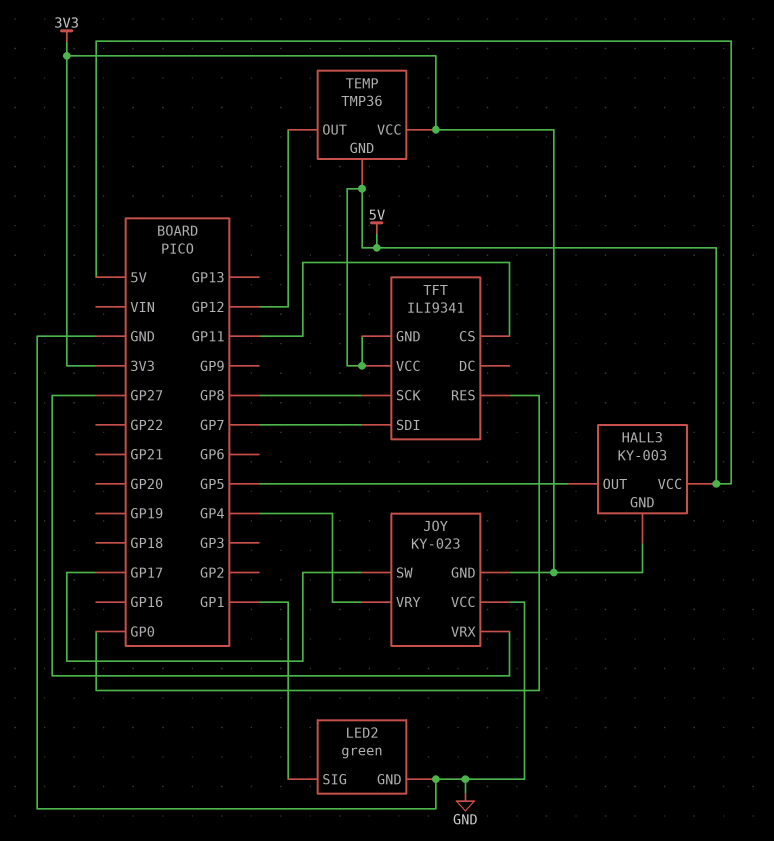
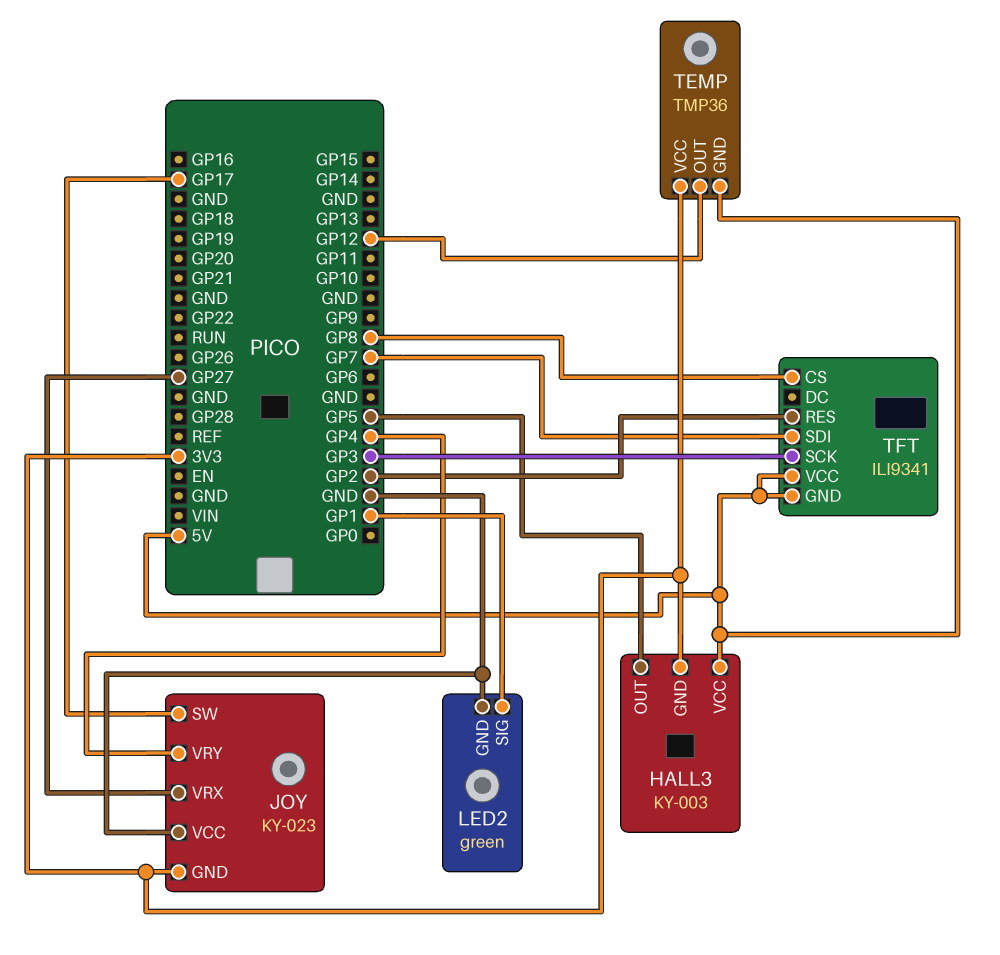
TFT pin CS: GP11 -> GP8
TFT pin RES: GP0 -> GP2
TFT pin SCK: GP8 -> GP3

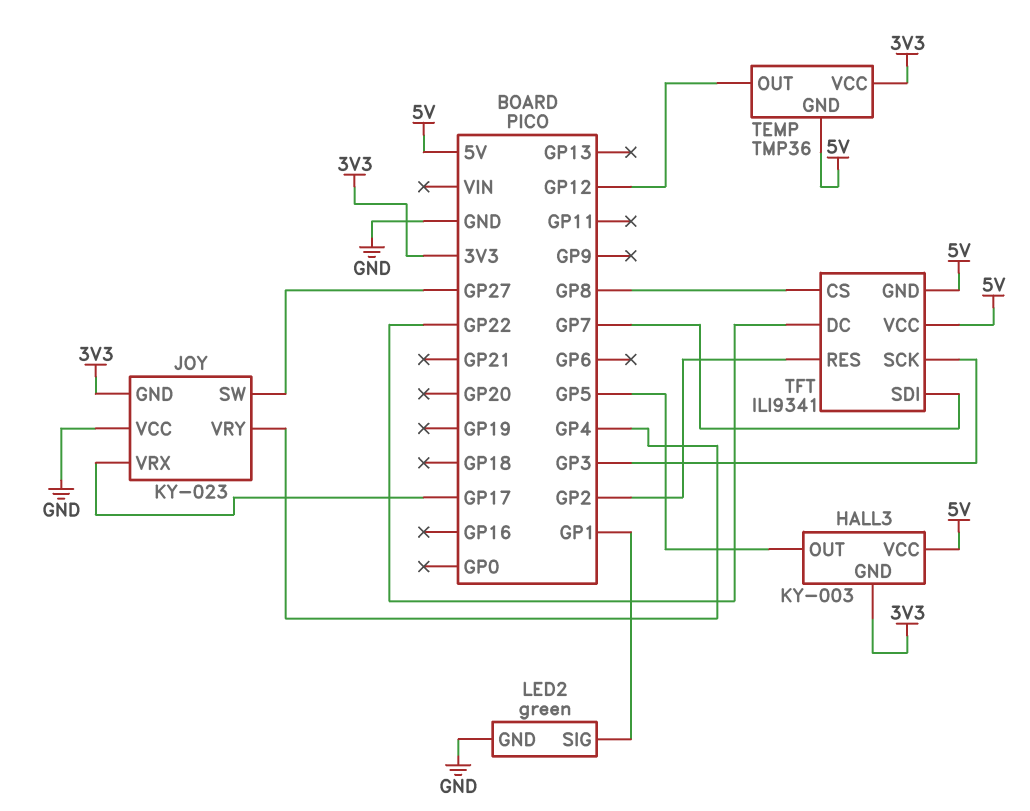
JOY pin SW: GP17 -> GP27
JOY pin VRX: GP27 -> GP17
TFT pin DC: none -> GP22

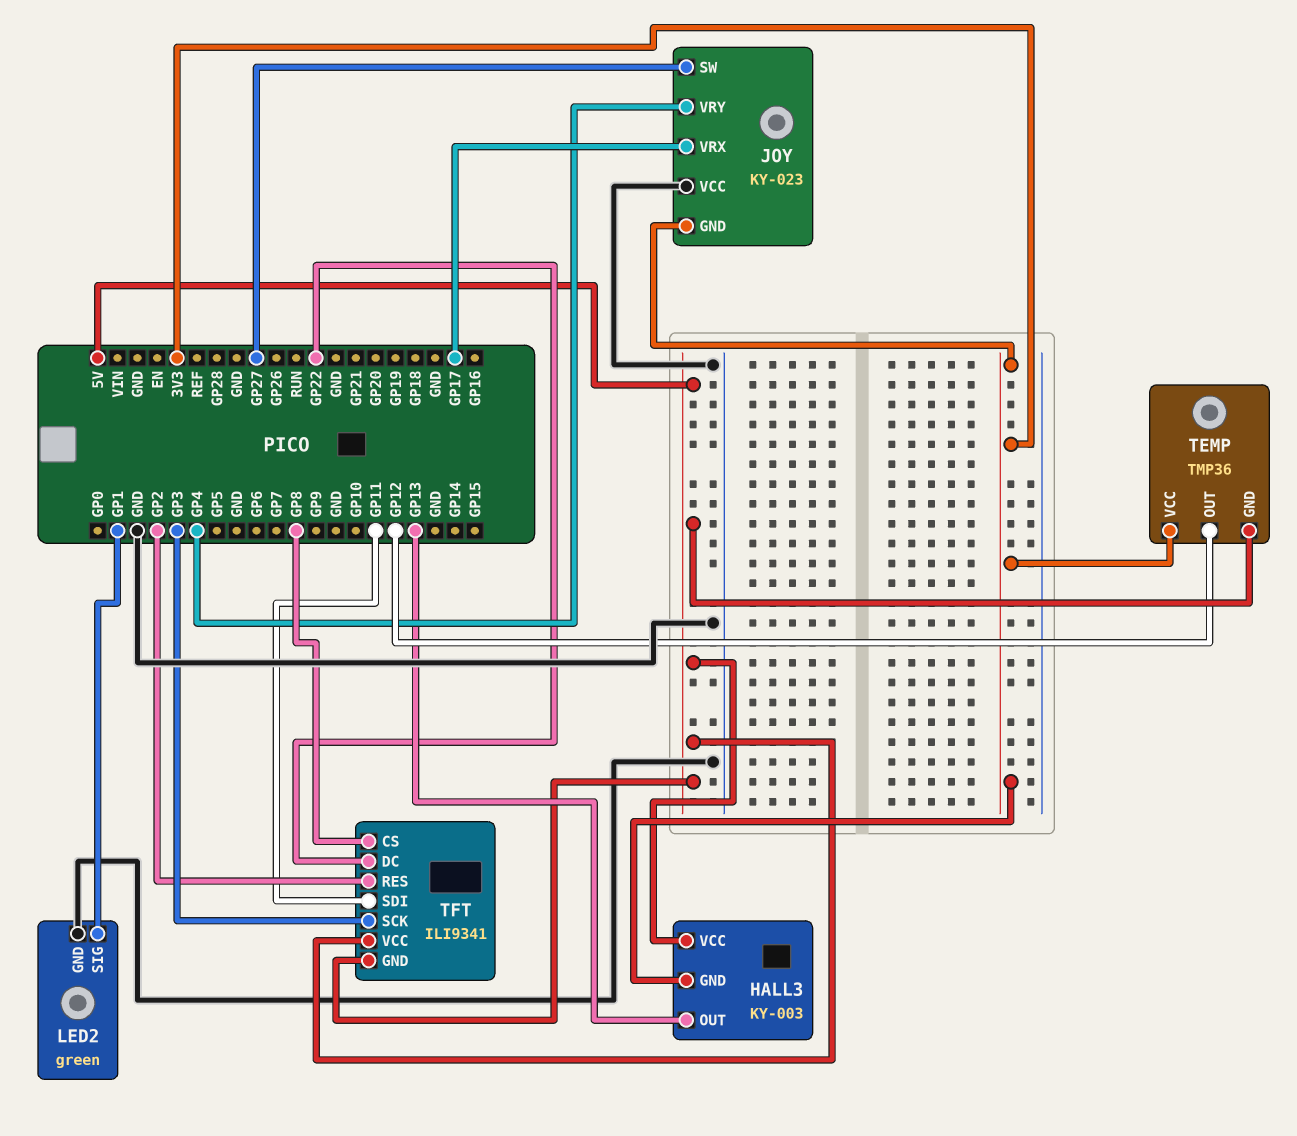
HALL3 pin OUT: GP5 -> GP13
TFT pin SDI: GP7 -> GP11

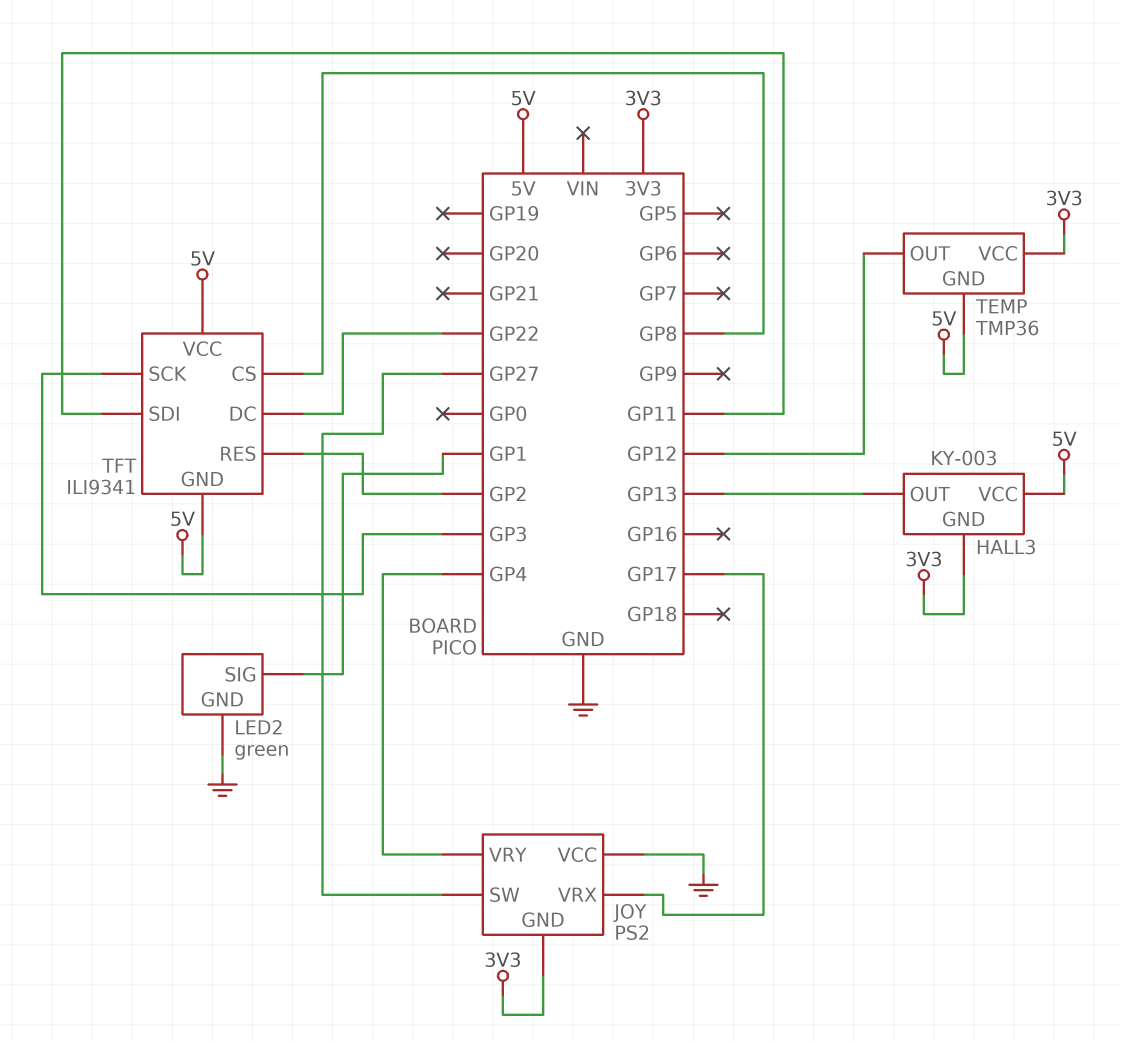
JOY: KY-023 -> PS2

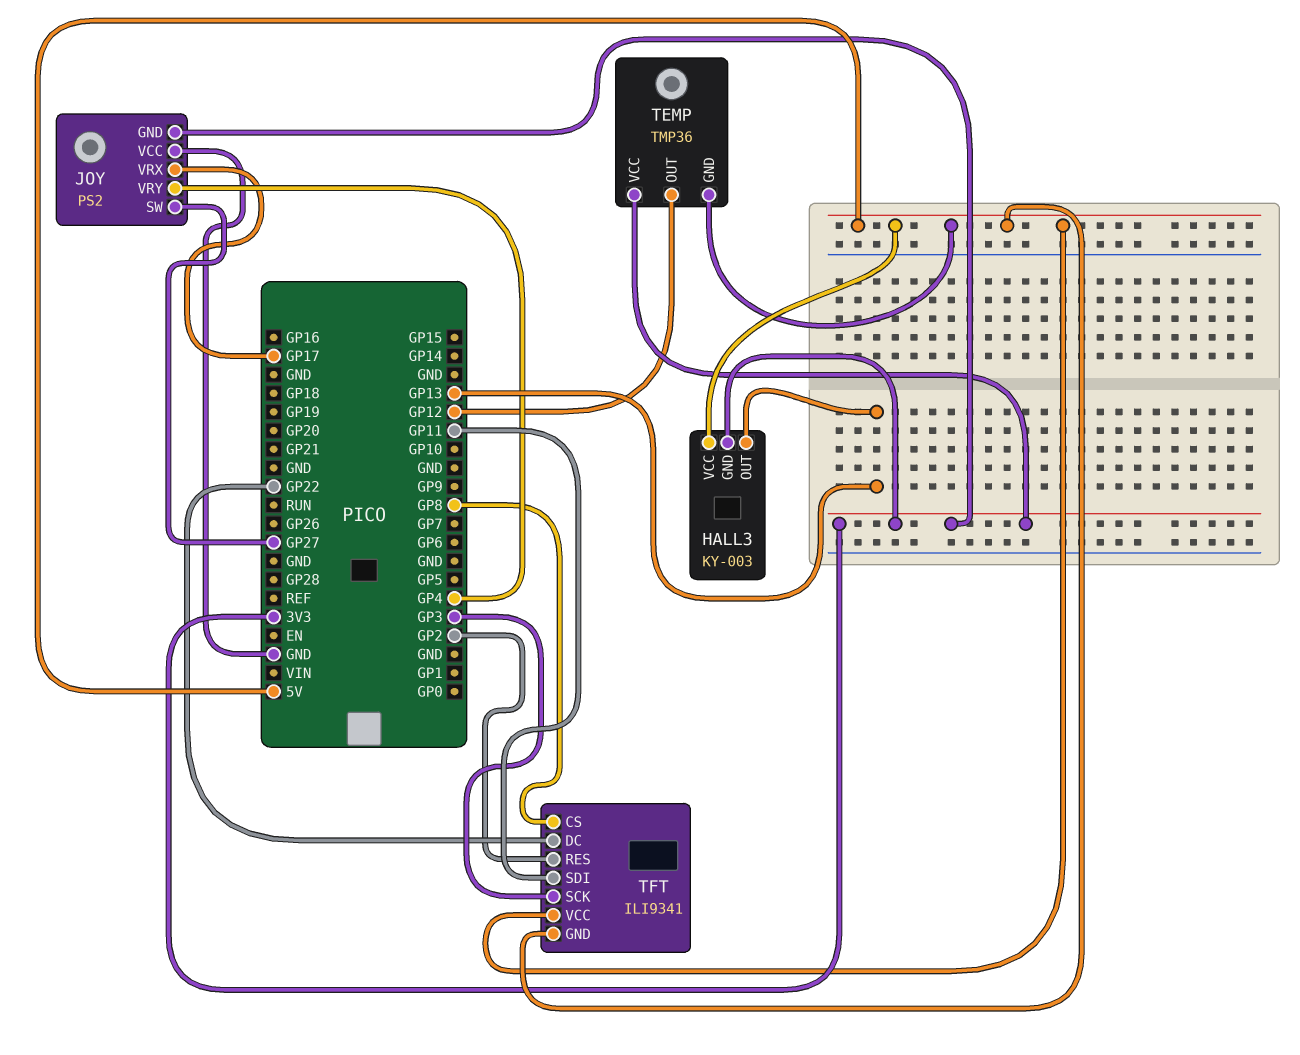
LED2: green -> none
LED2 pin GND: GND -> none
LED2 pin SIG: GP1 -> none

